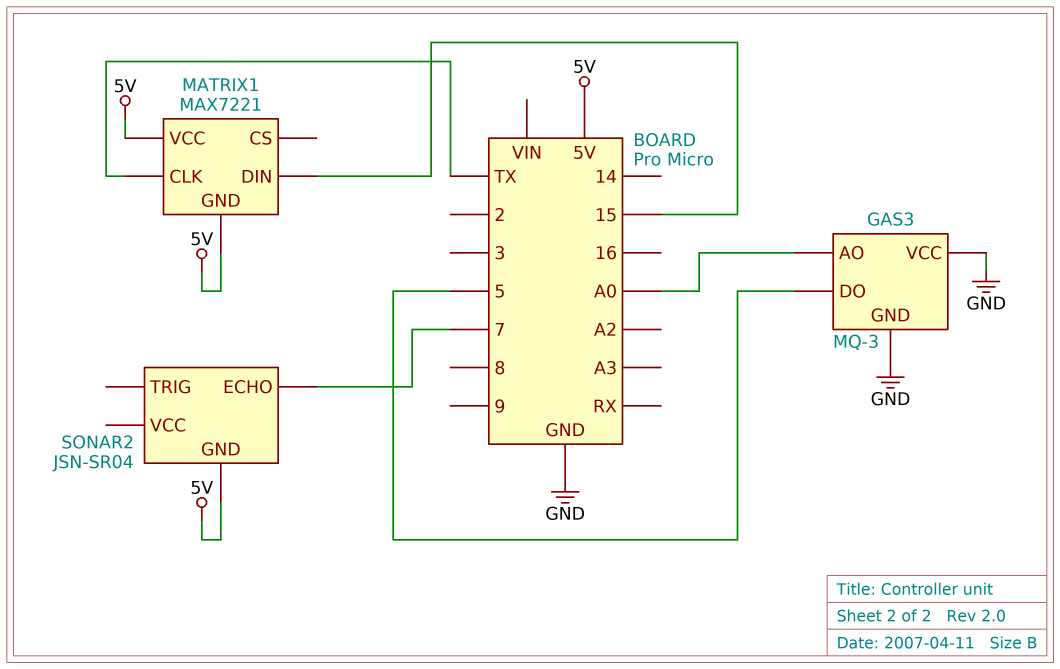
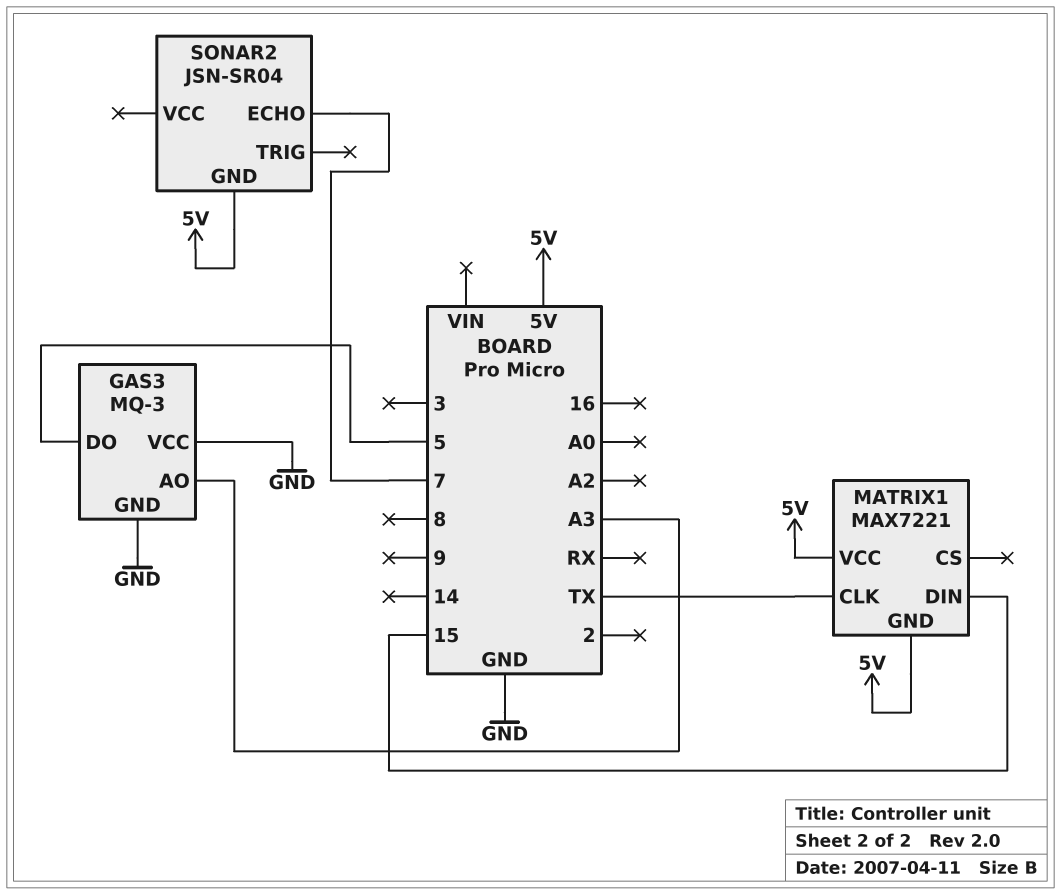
GAS3 pin AO: A0 -> A3

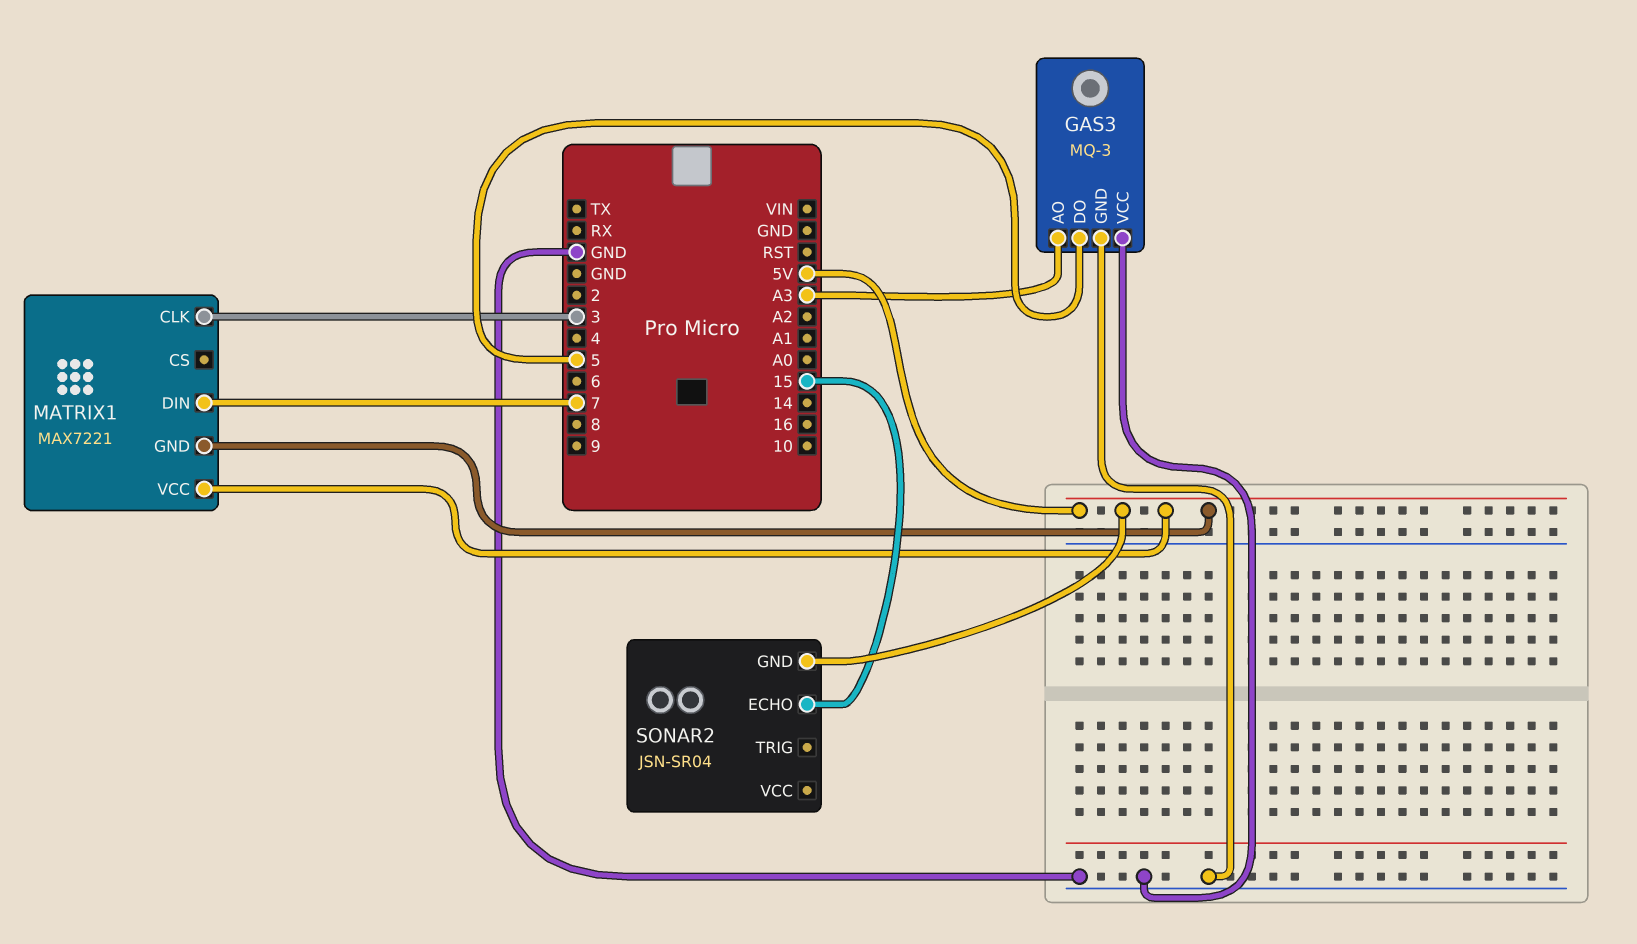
MATRIX1 pin CLK: TX -> 3
MATRIX1 pin DIN: 15 -> 7
SONAR2 pin ECHO: 7 -> 15

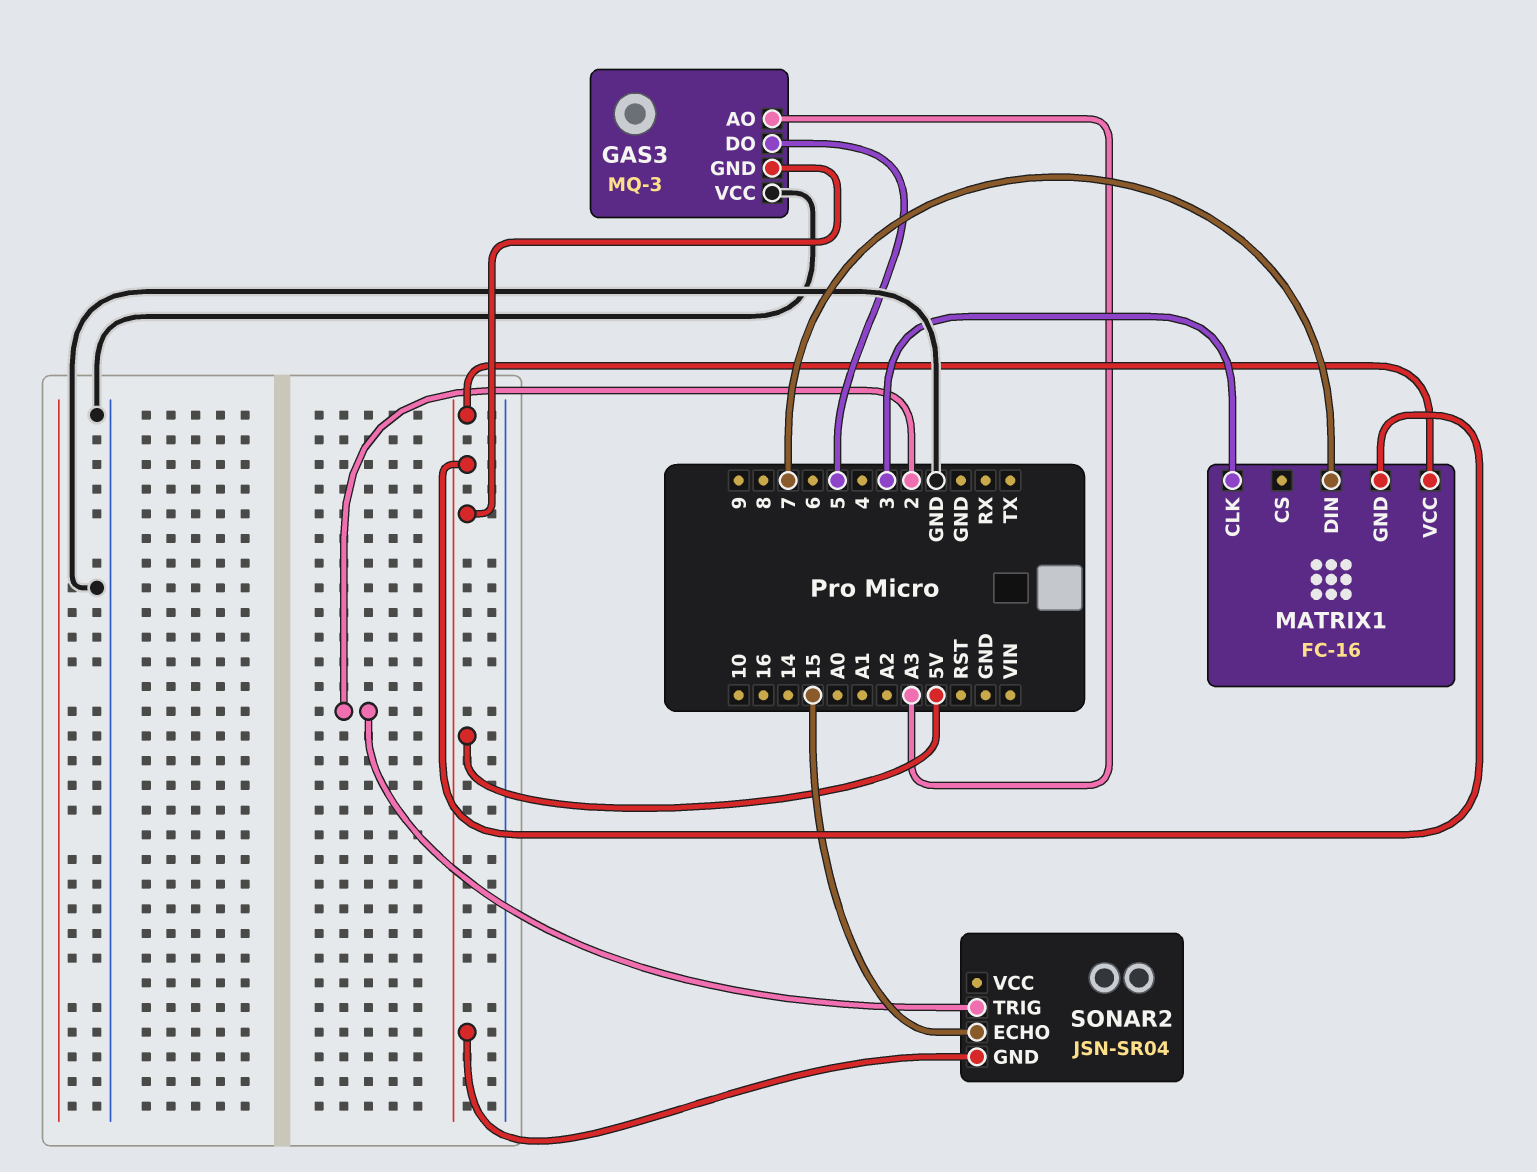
GAS3 pin GND: GND -> 5V
MATRIX1: MAX7221 -> FC-16
SONAR2 pin TRIG: none -> 2

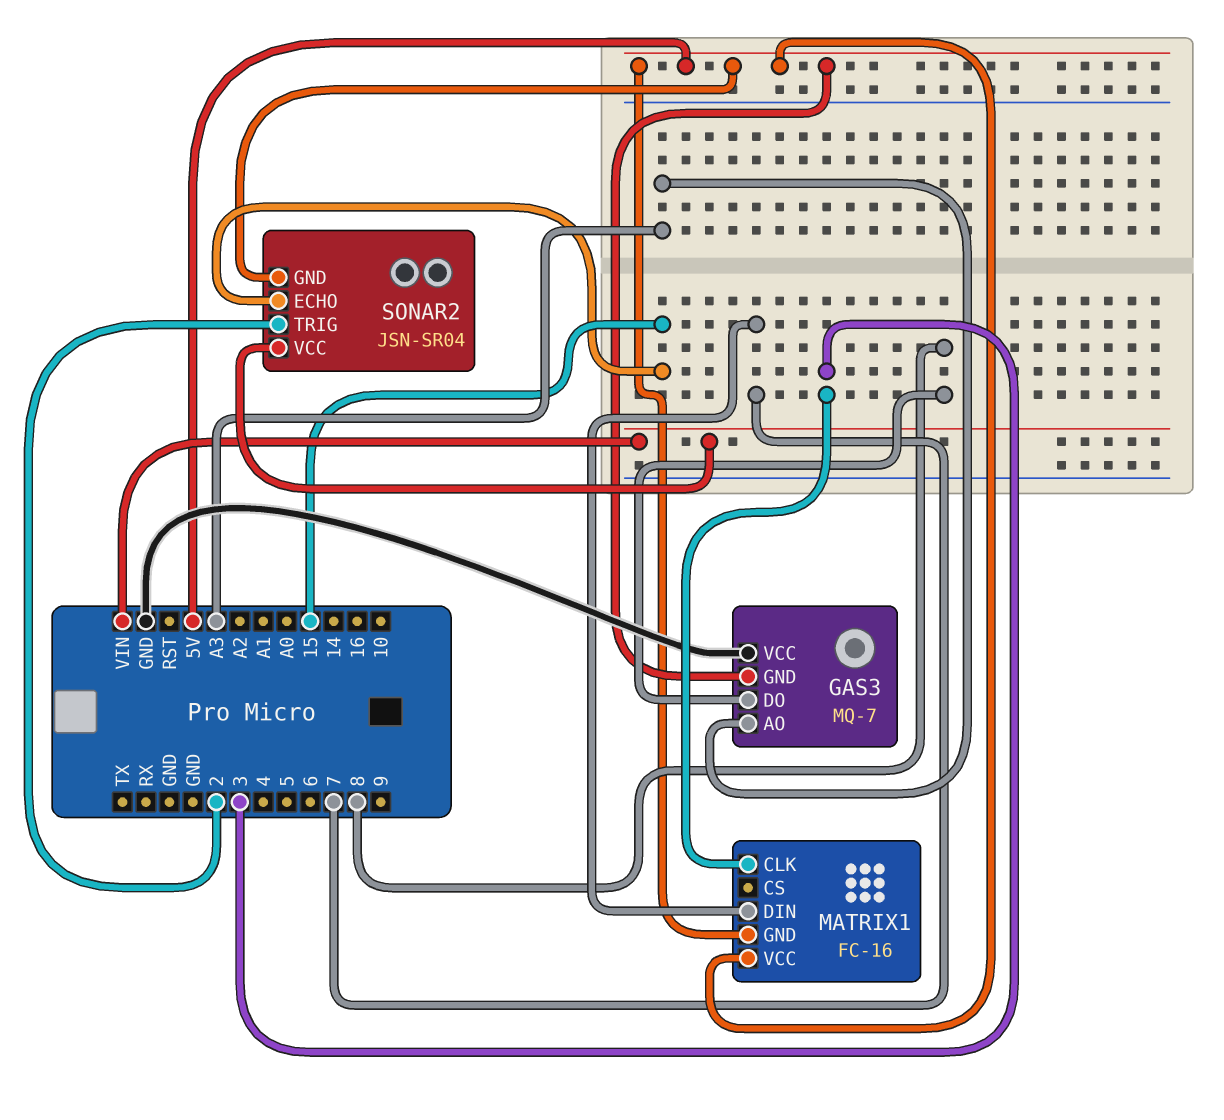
GAS3: MQ-3 -> MQ-7
GAS3 pin DO: 5 -> 8
SONAR2 pin VCC: none -> VIN

